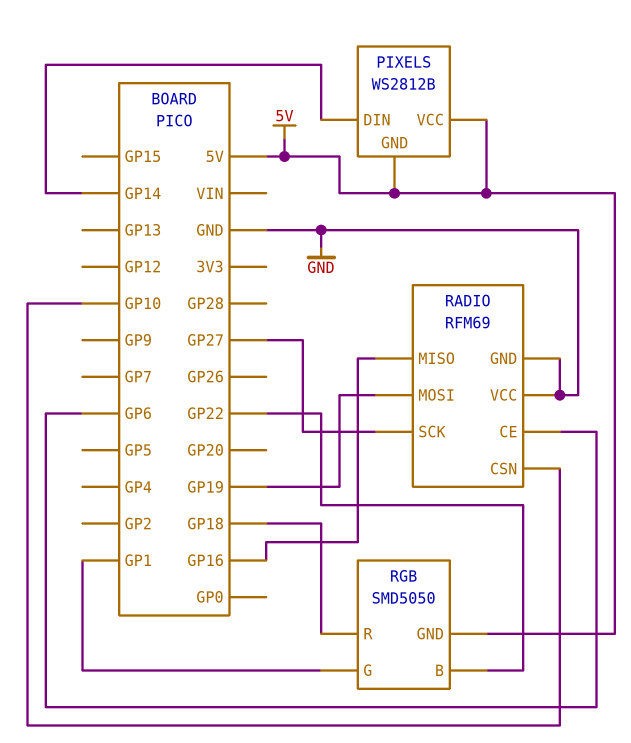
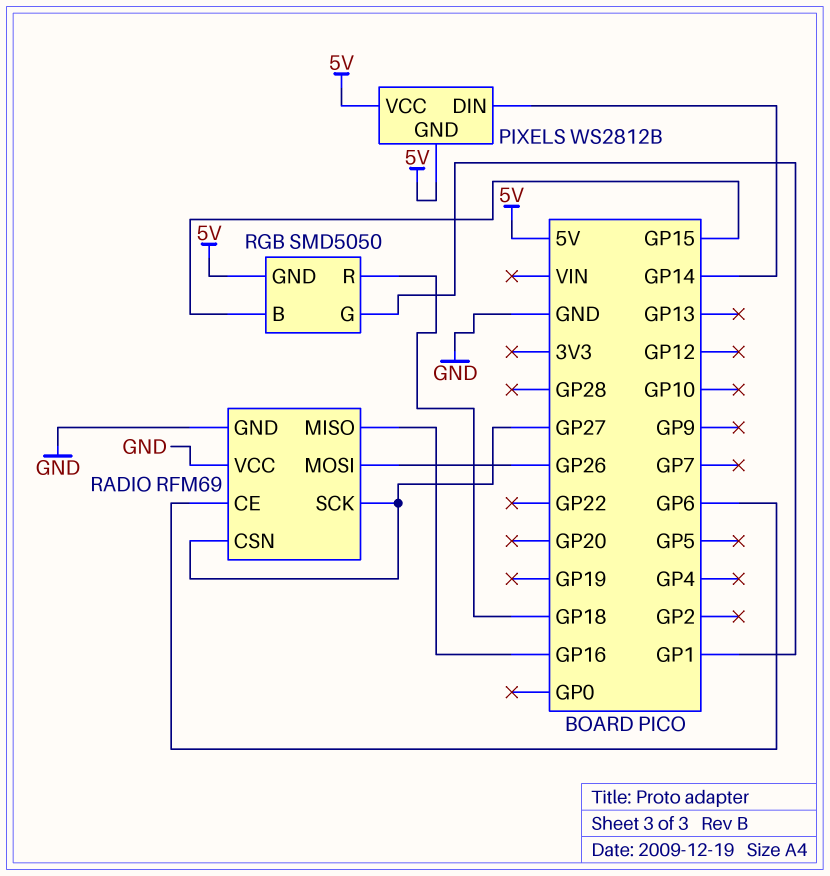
RADIO pin CSN: GP10 -> GP27
RADIO pin MOSI: GP19 -> GP26
RGB pin B: GP22 -> GP15

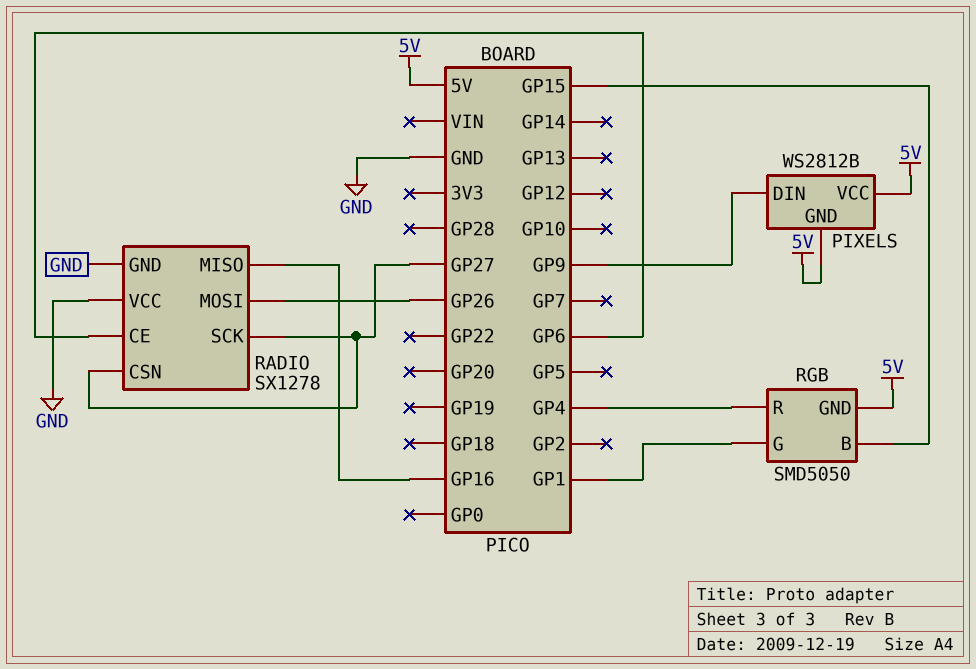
PIXELS pin DIN: GP14 -> GP9
RADIO: RFM69 -> SX1278
RGB pin R: GP18 -> GP4

